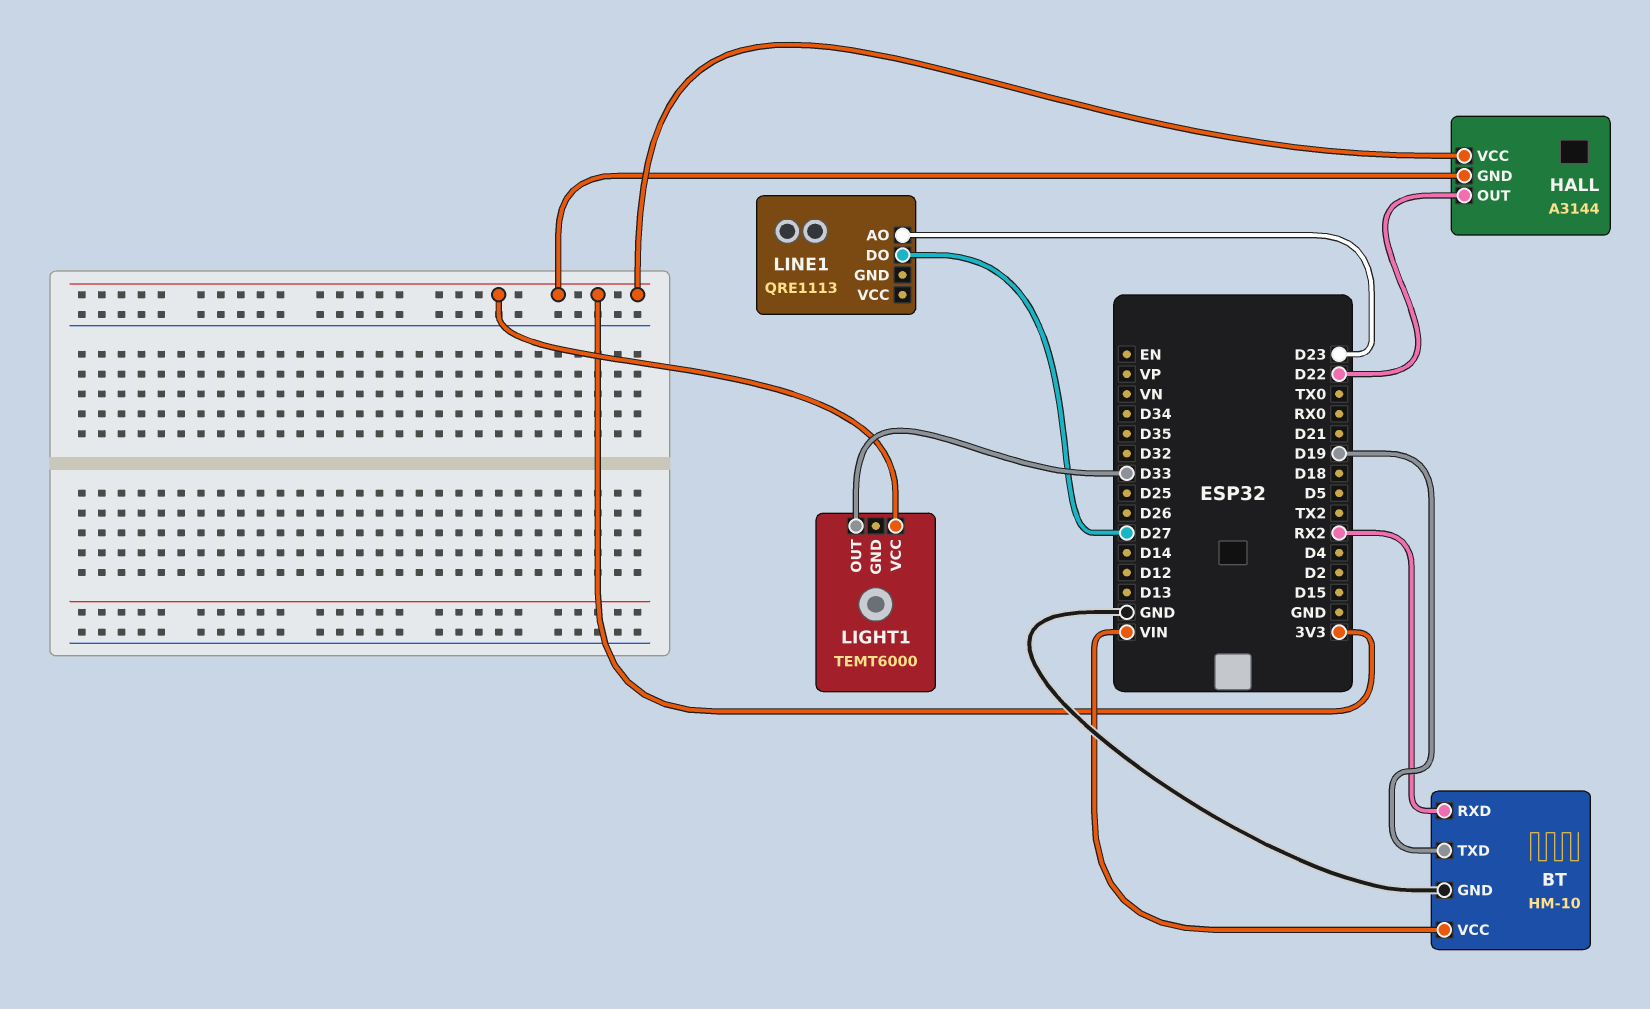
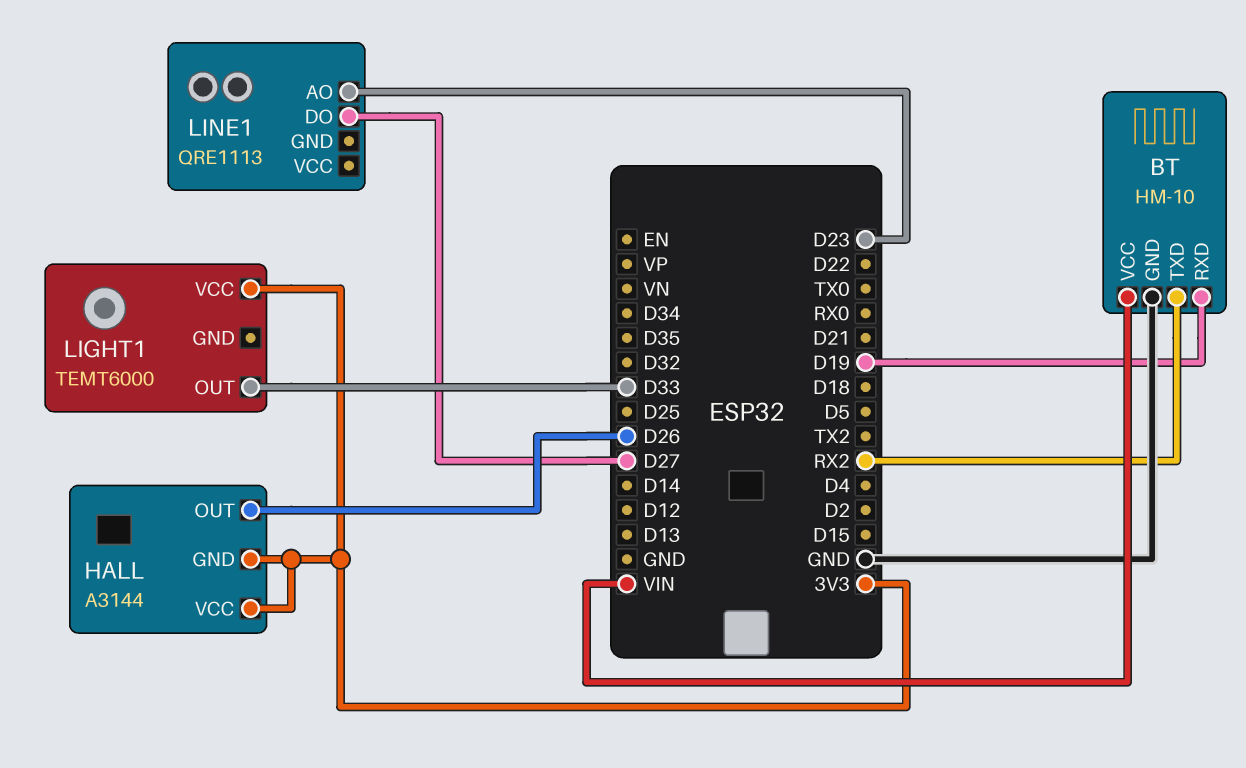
BT pin RXD: RX2 -> D19
BT pin TXD: D19 -> RX2
HALL pin OUT: D22 -> D26

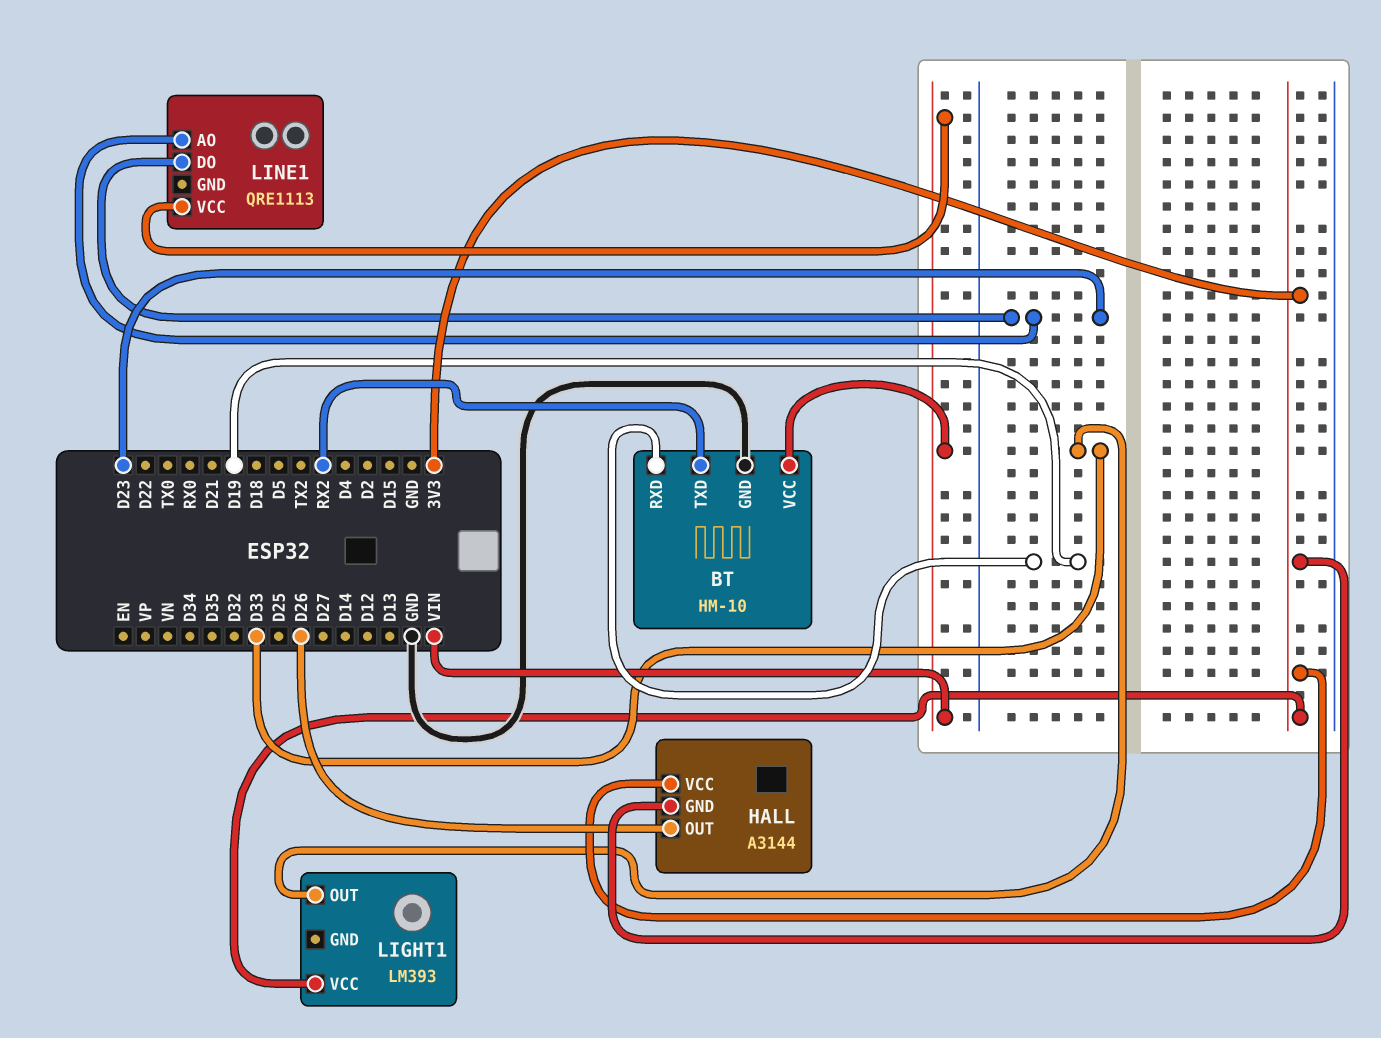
LIGHT1: TEMT6000 -> LM393
LINE1 pin DO: D27 -> D23
LINE1 pin VCC: none -> VIN

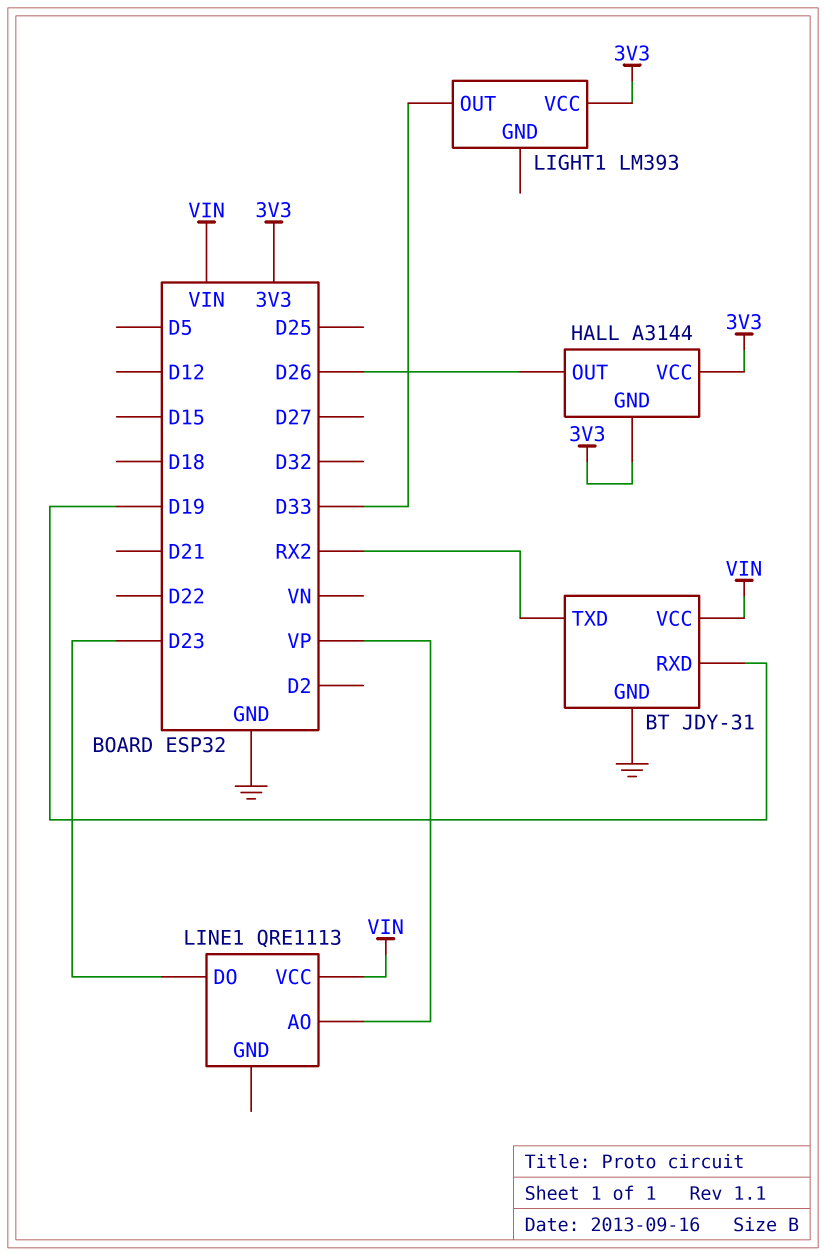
BT: HM-10 -> JDY-31
LINE1 pin AO: D23 -> VP

